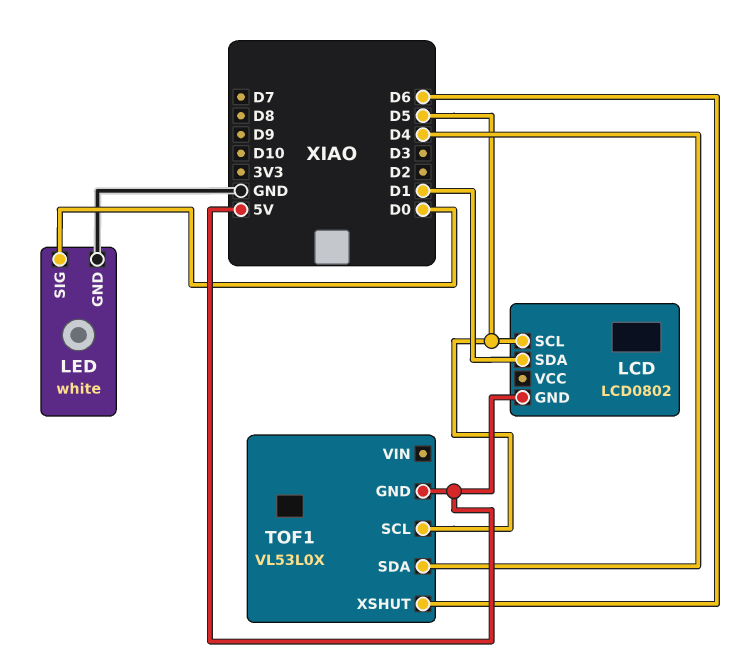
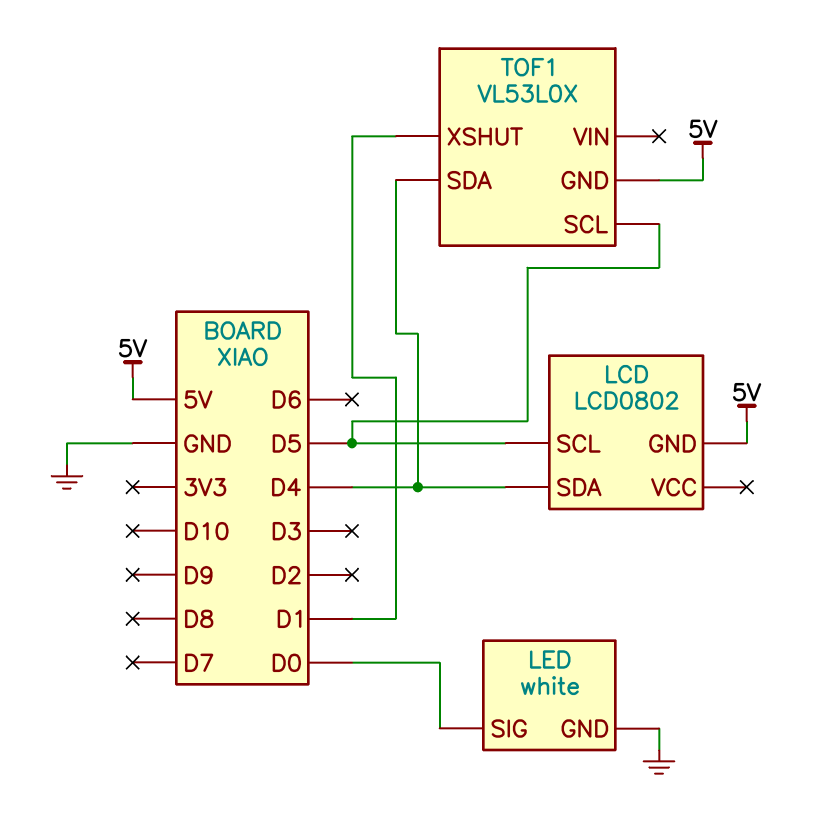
LCD pin SDA: D1 -> D4
TOF1 pin XSHUT: D6 -> D1

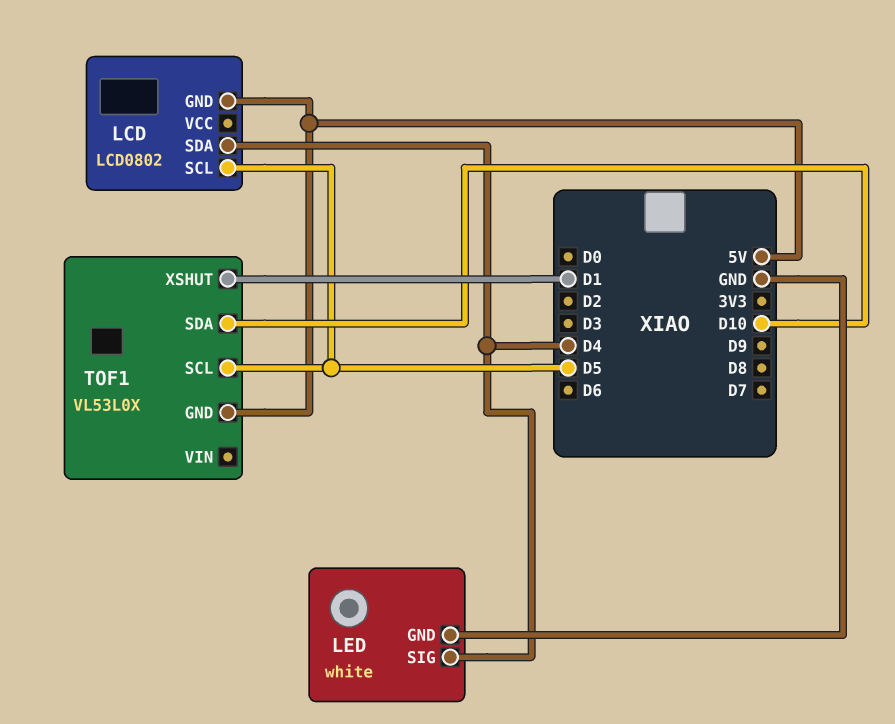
LED pin SIG: D0 -> D4
TOF1 pin SDA: D4 -> D10

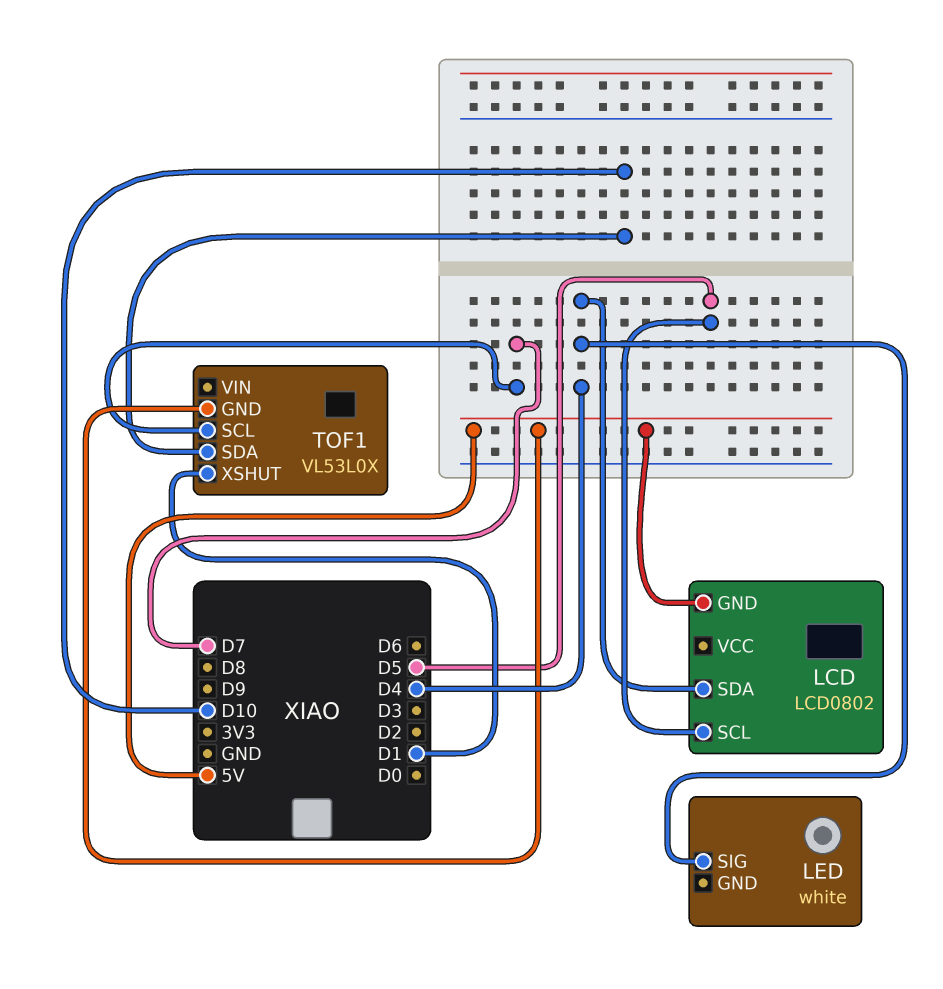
LED pin GND: GND -> none
TOF1 pin SCL: D5 -> D7

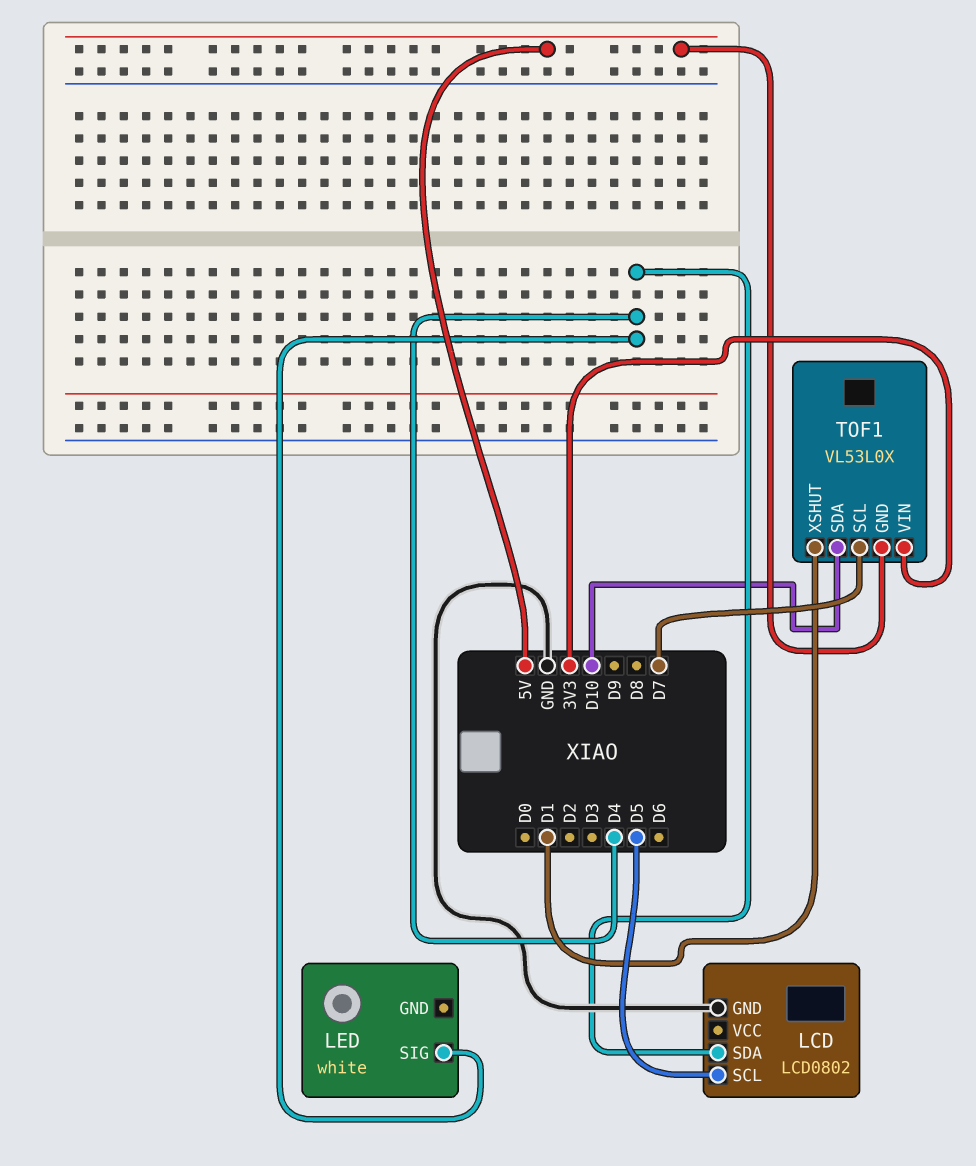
LCD pin GND: 5V -> GND
TOF1 pin VIN: none -> 3V3

